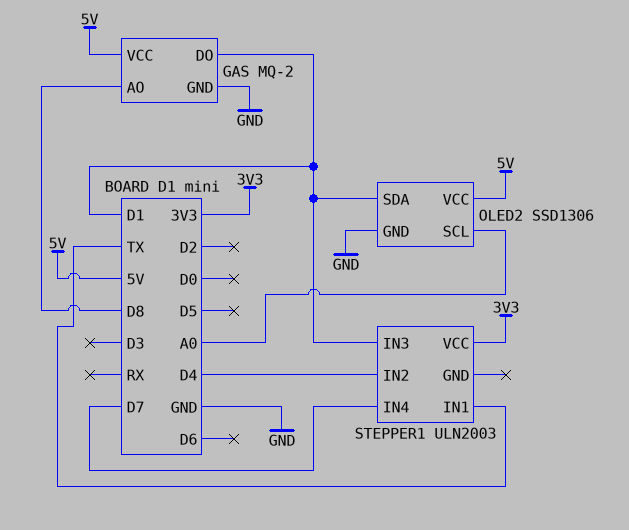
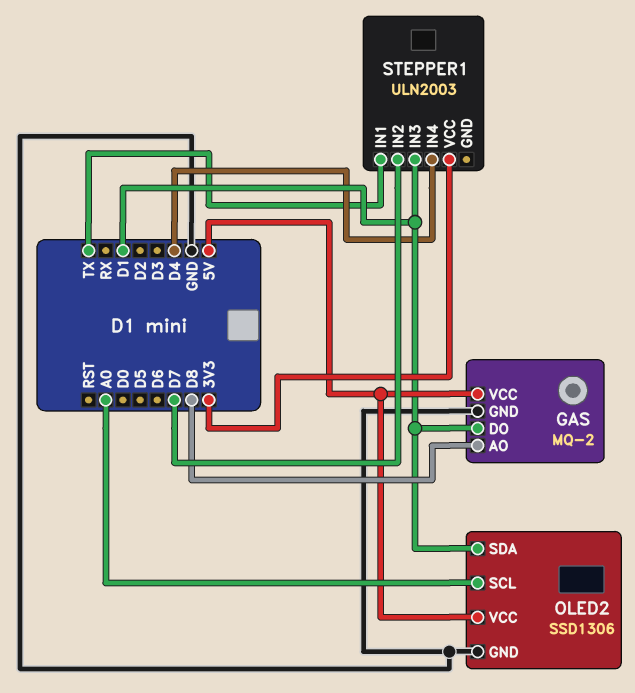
STEPPER1 pin IN2: D4 -> D7
STEPPER1 pin IN4: D7 -> D4

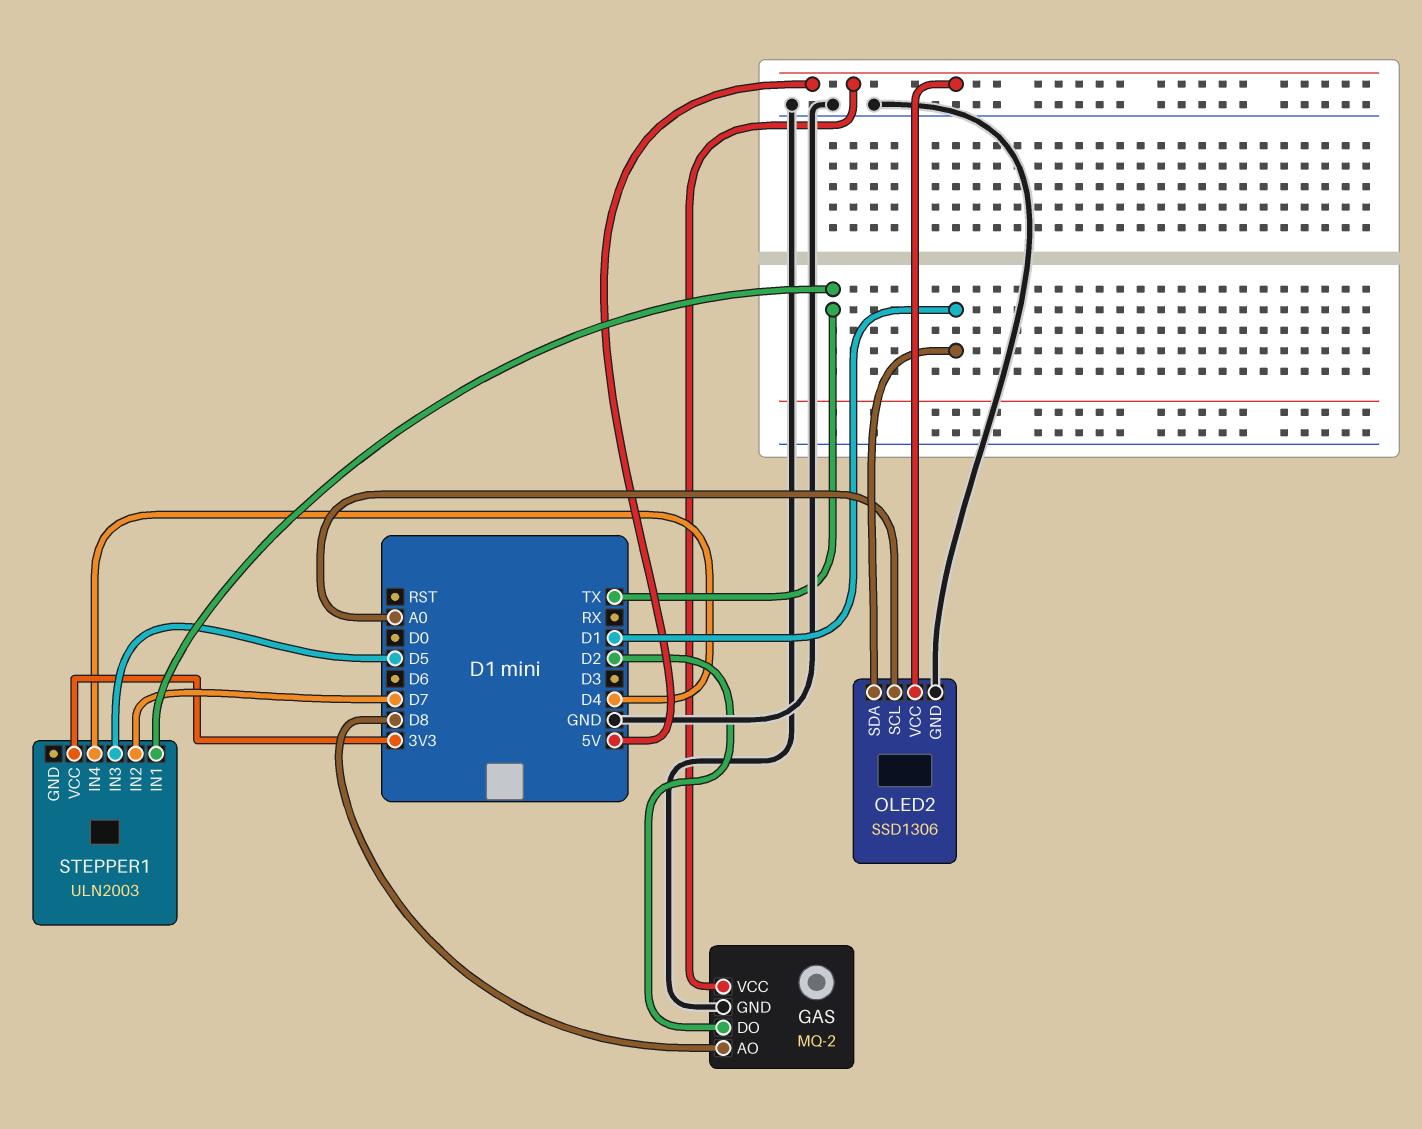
GAS pin DO: D1 -> D2
STEPPER1 pin IN3: D1 -> D5

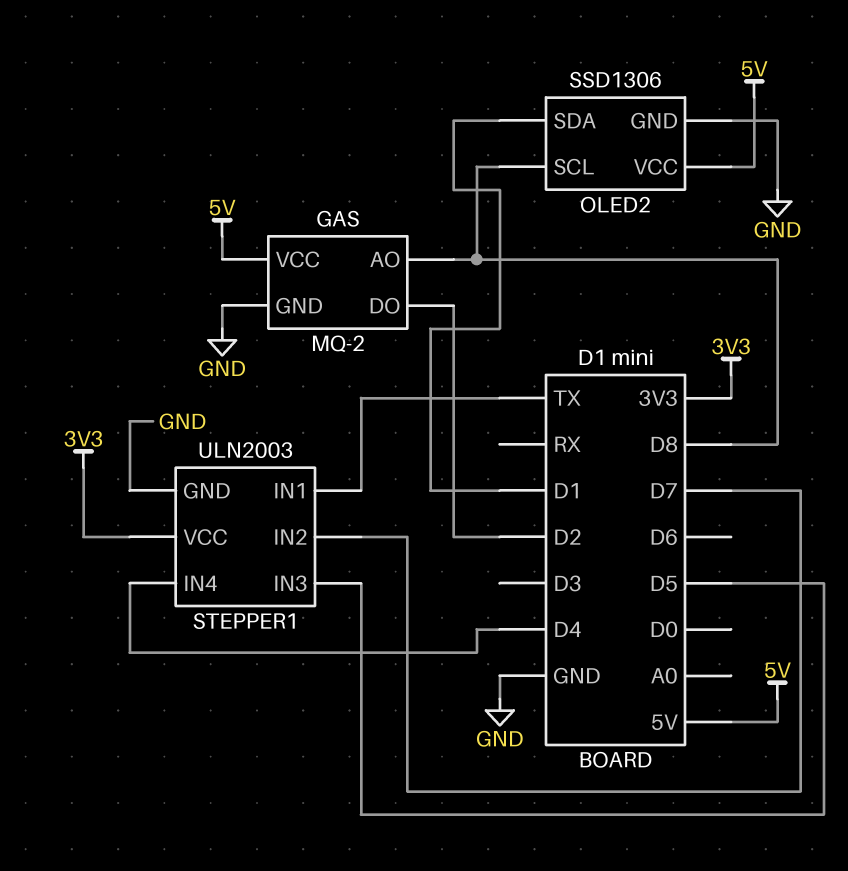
OLED2 pin SCL: A0 -> D8
STEPPER1 pin GND: none -> GND

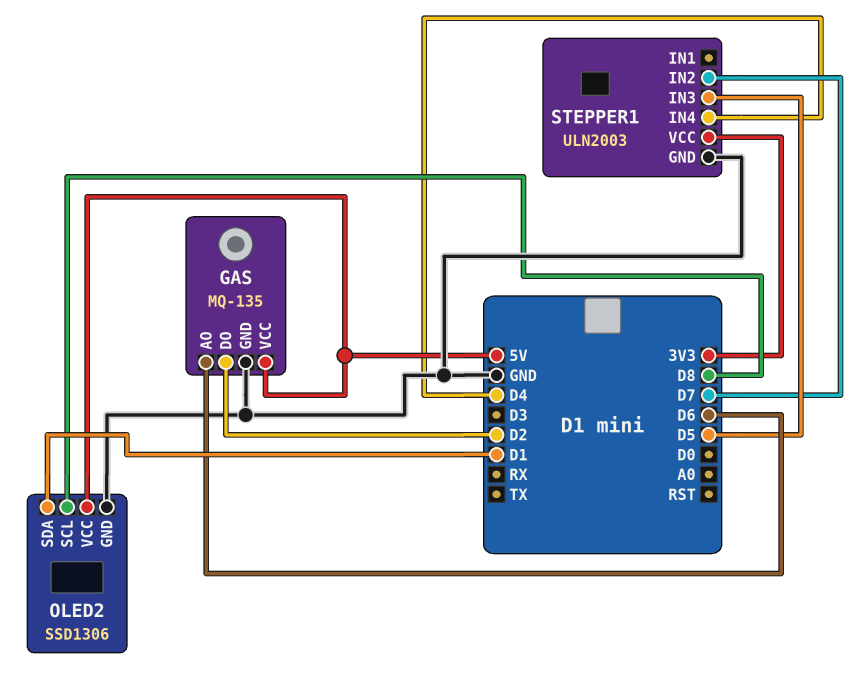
GAS: MQ-2 -> MQ-135
GAS pin AO: D8 -> D6
STEPPER1 pin IN1: TX -> none

